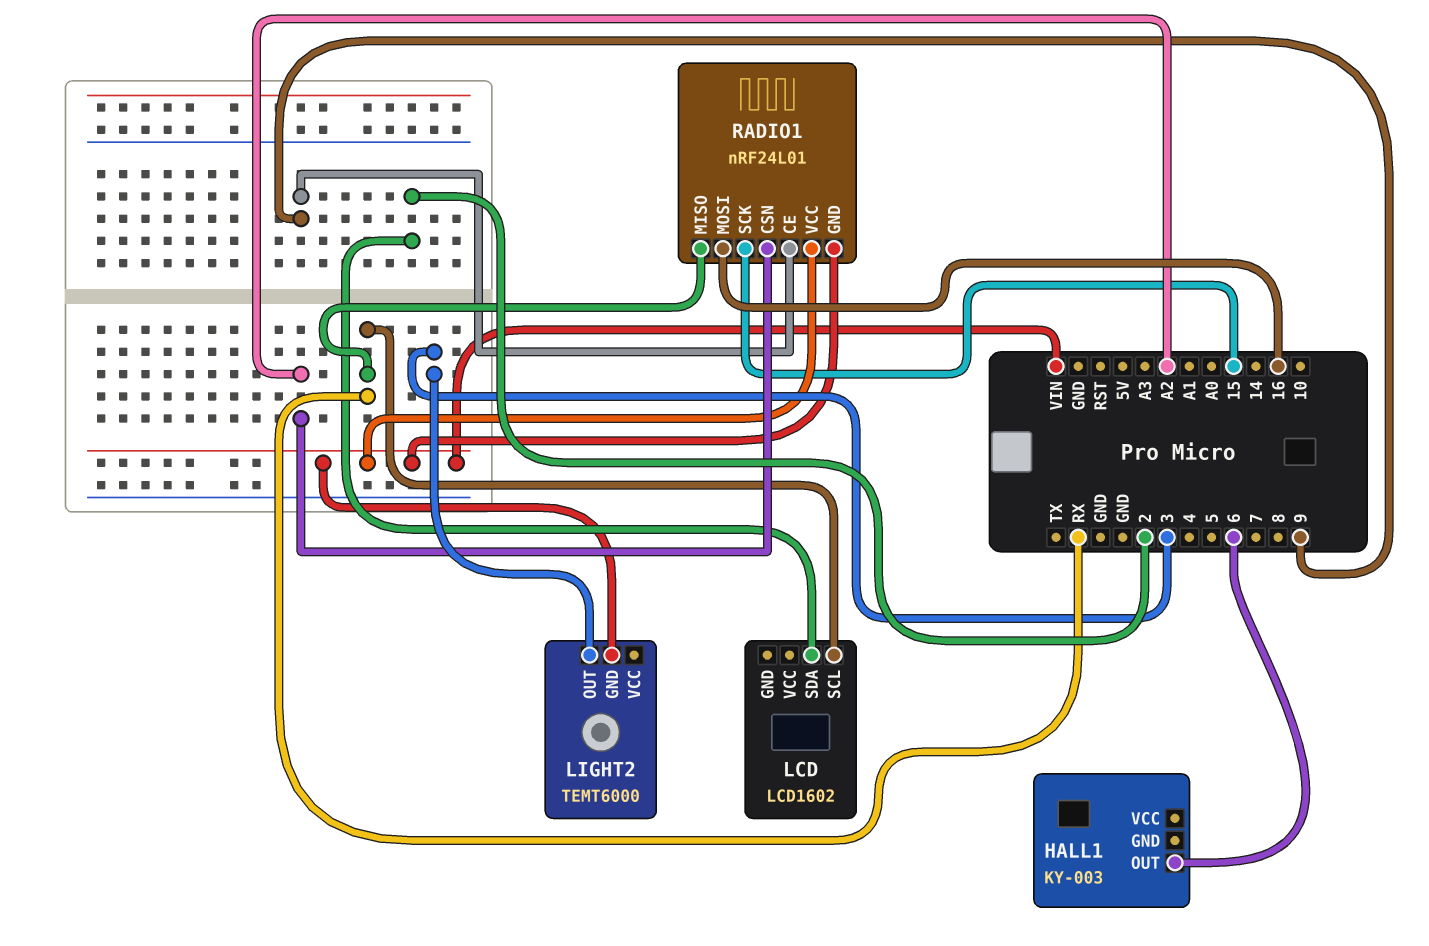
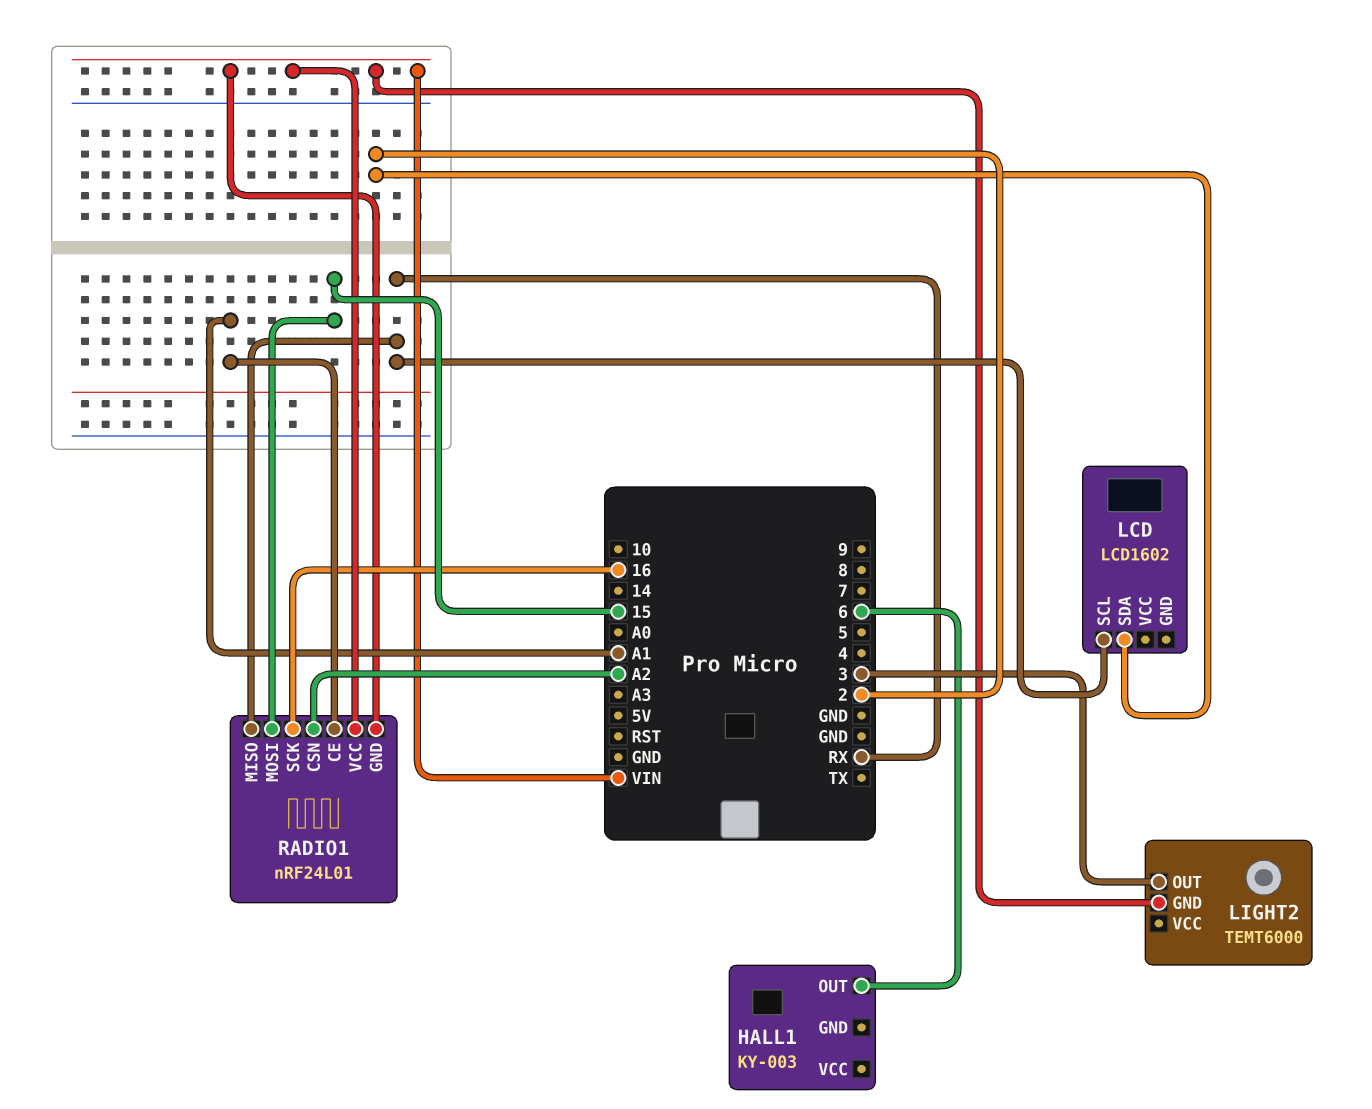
RADIO1 pin CE: 9 -> A1
RADIO1 pin MOSI: 16 -> 15
RADIO1 pin SCK: 15 -> 16

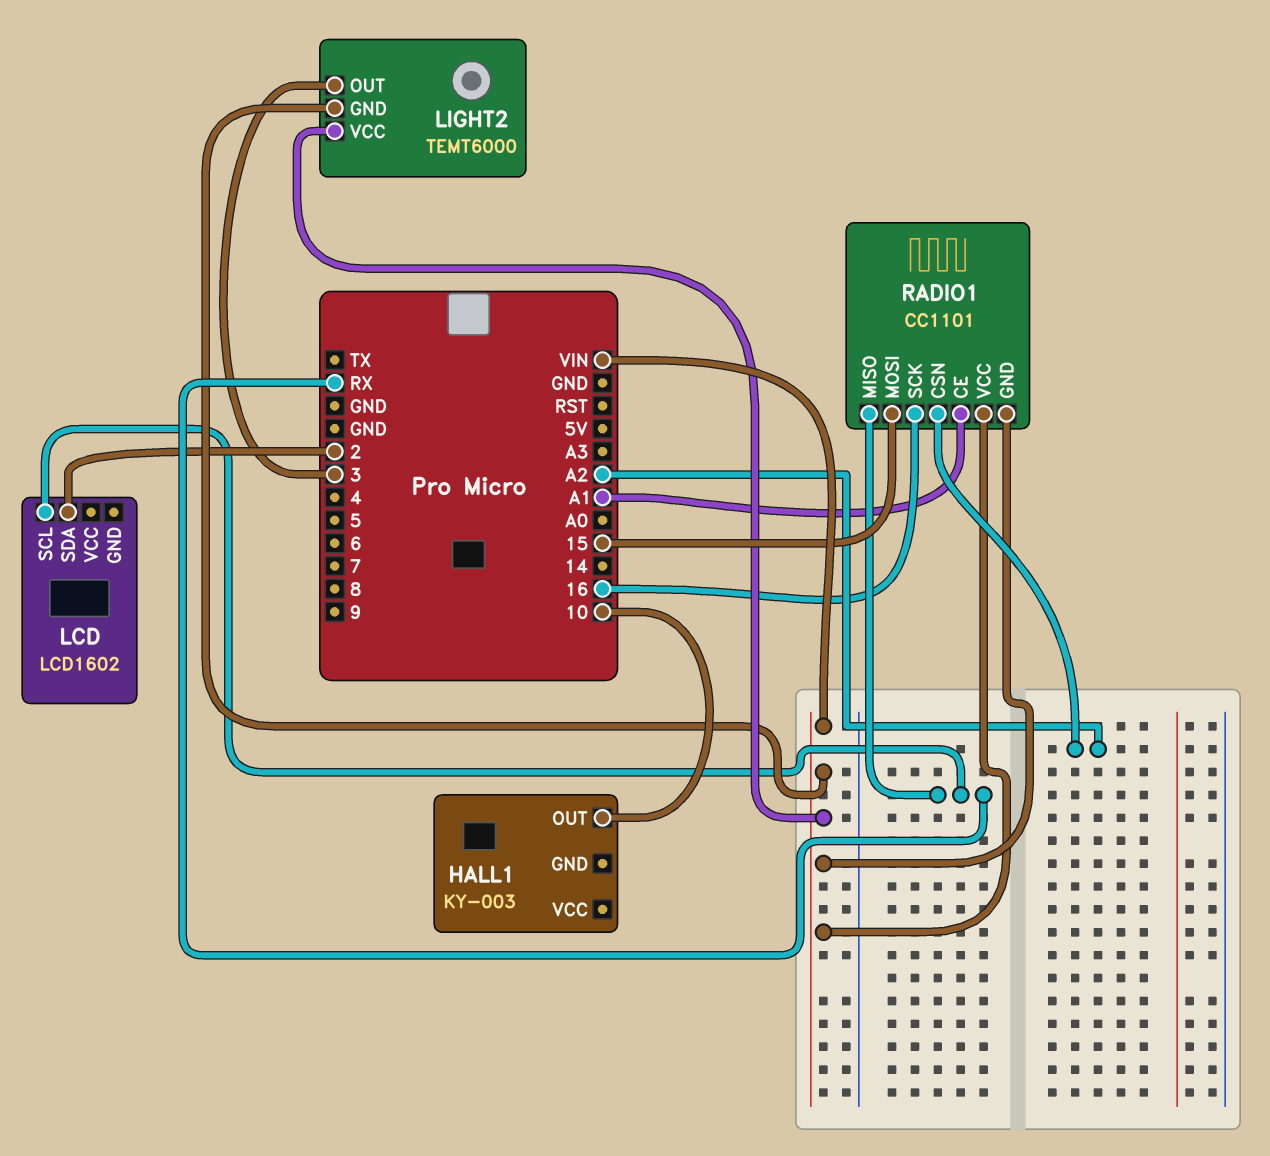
HALL1 pin OUT: 6 -> 10
LIGHT2 pin VCC: none -> VIN
RADIO1: nRF24L01 -> CC1101

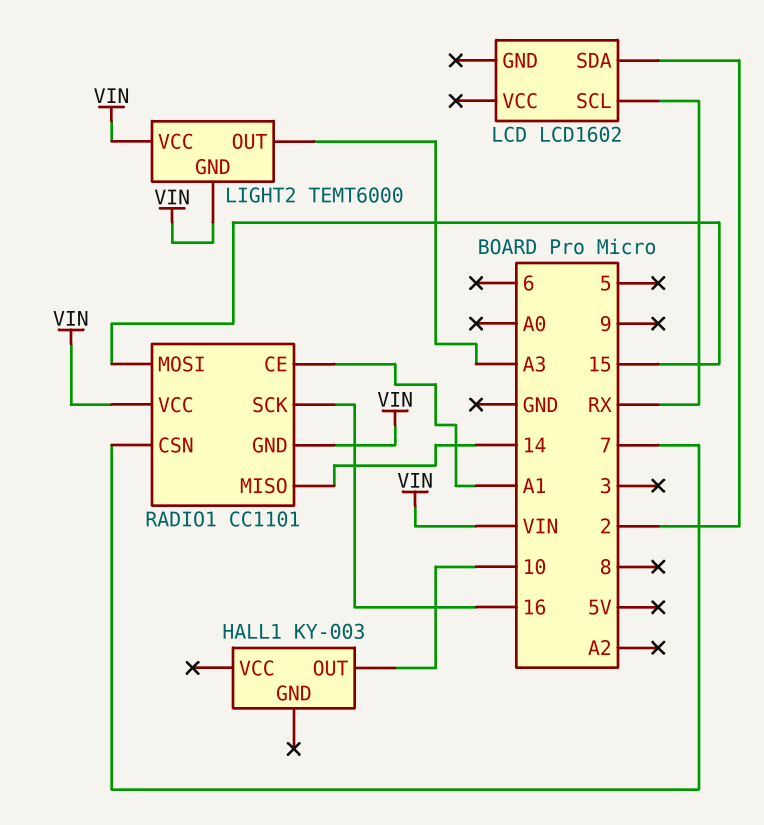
LIGHT2 pin OUT: 3 -> A3
RADIO1 pin CSN: A2 -> 7
RADIO1 pin MISO: RX -> 14

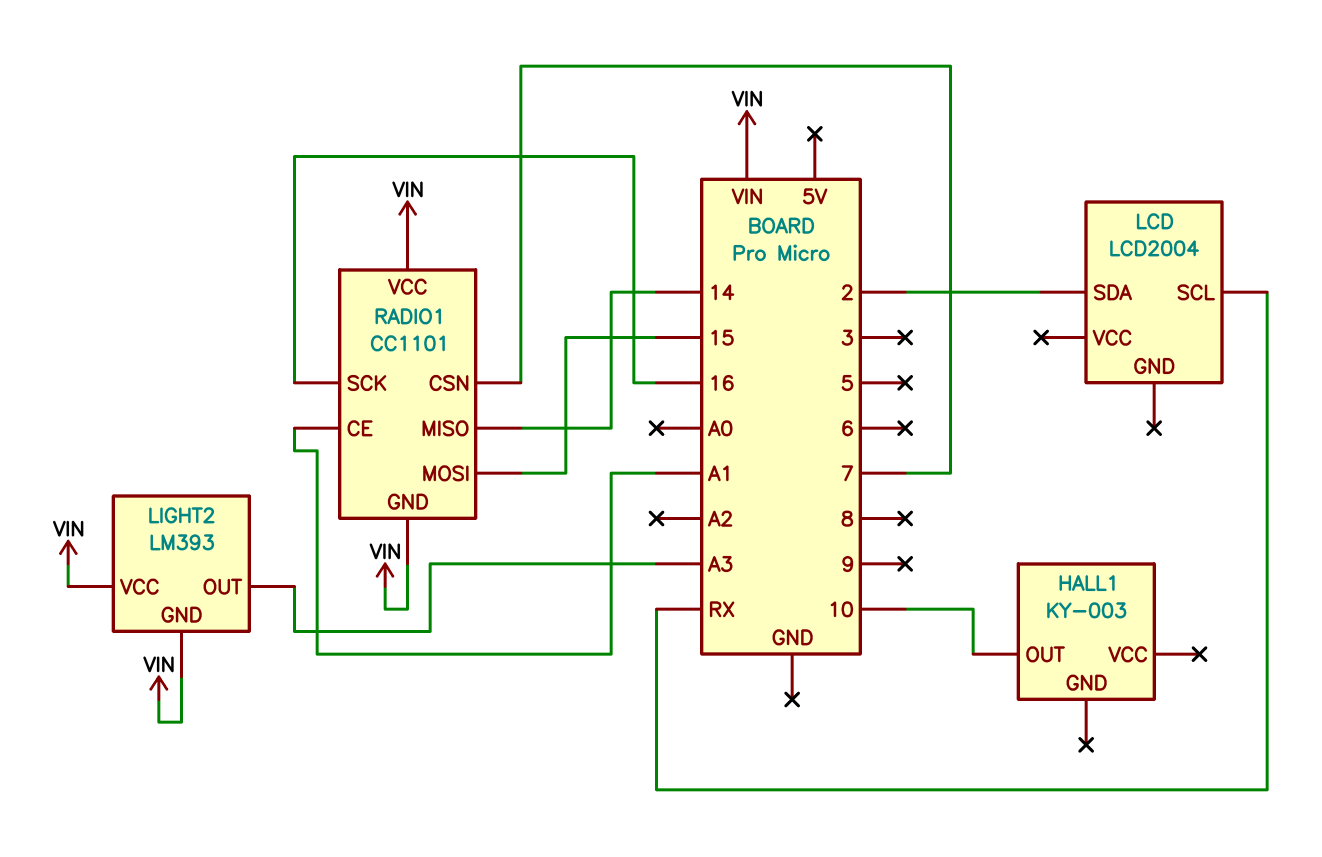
LCD: LCD1602 -> LCD2004
LIGHT2: TEMT6000 -> LM393

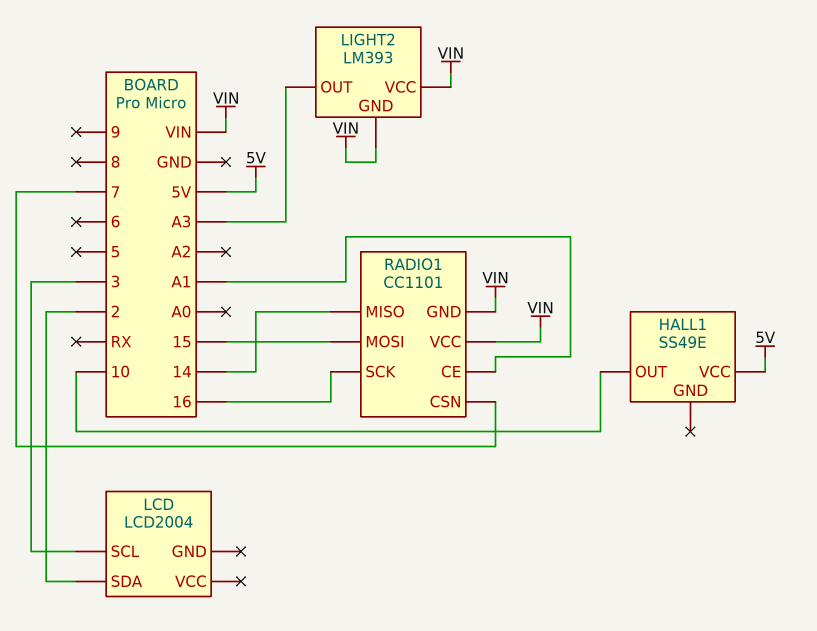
HALL1: KY-003 -> SS49E
HALL1 pin VCC: none -> 5V
LCD pin SCL: RX -> 3

